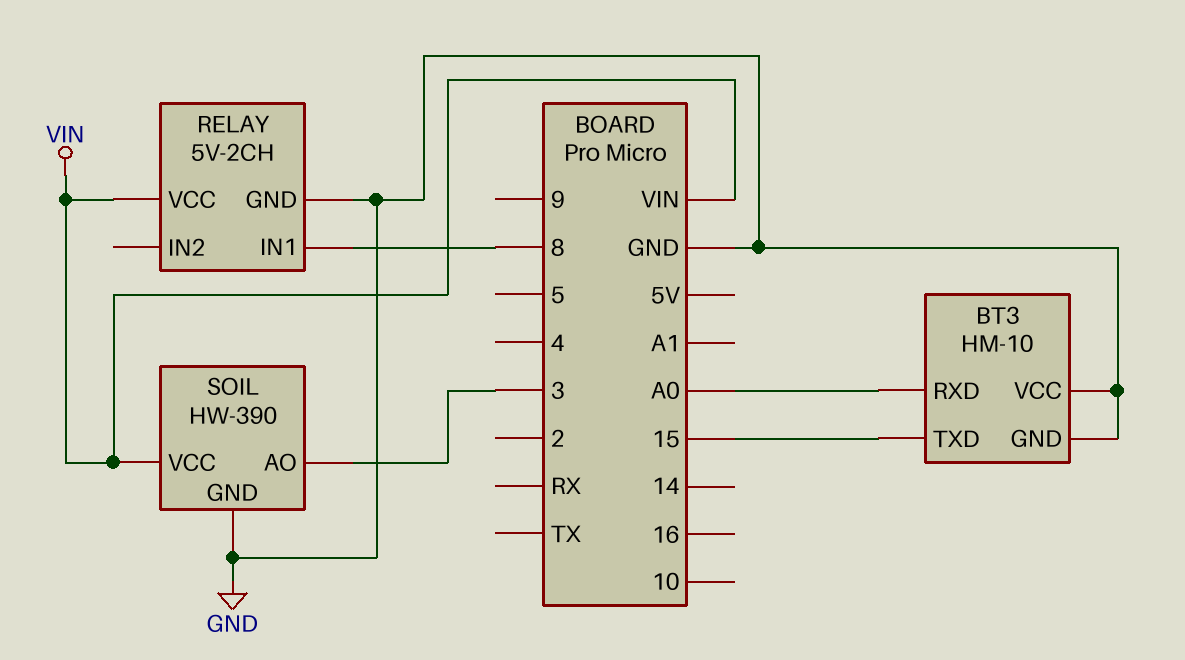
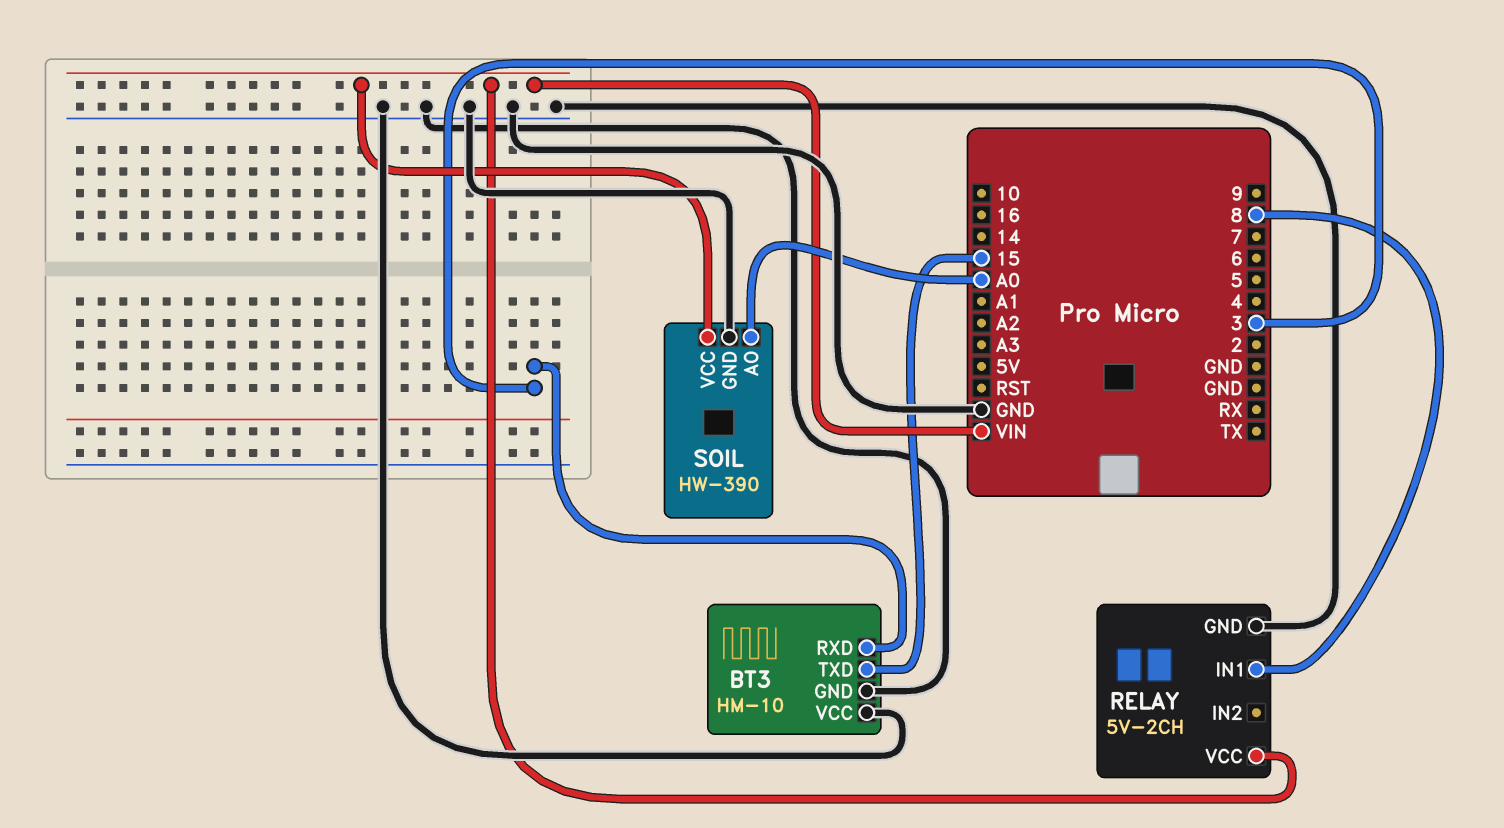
BT3 pin RXD: A0 -> 3
SOIL pin AO: 3 -> A0

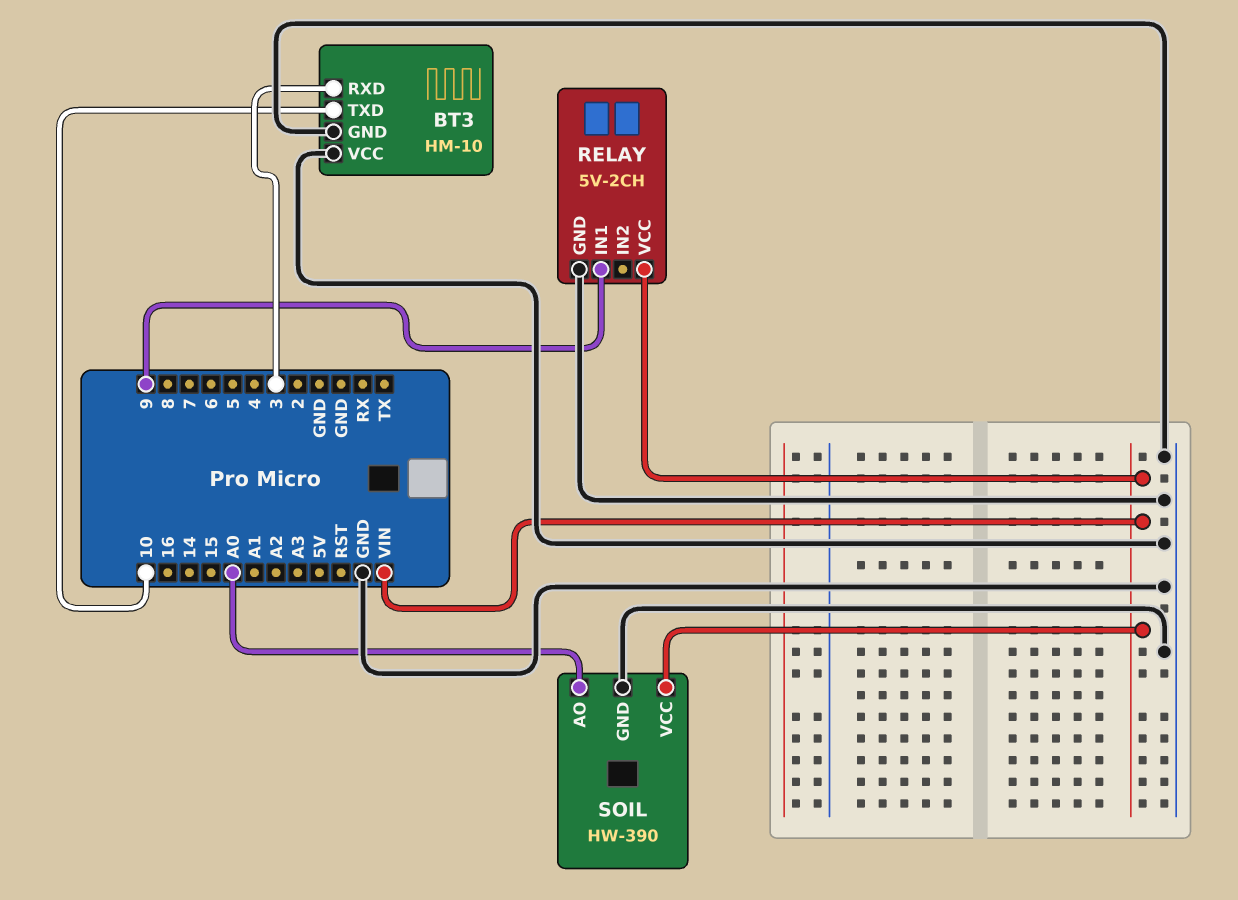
BT3 pin TXD: 15 -> 10
RELAY pin IN1: 8 -> 9

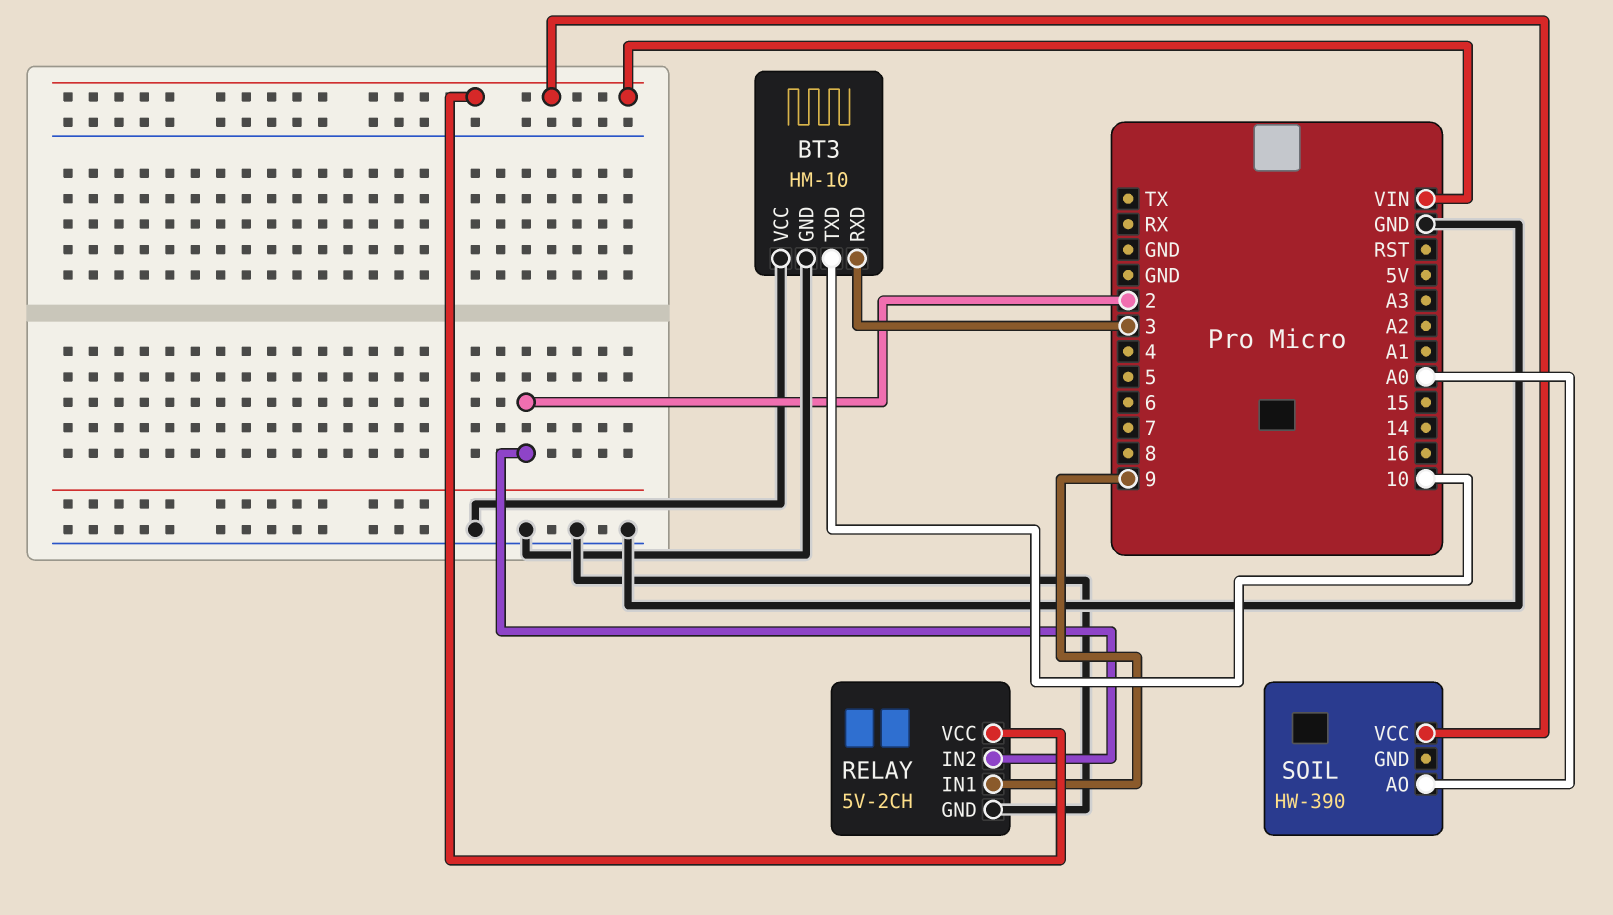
RELAY pin IN2: none -> 2
SOIL pin GND: GND -> none

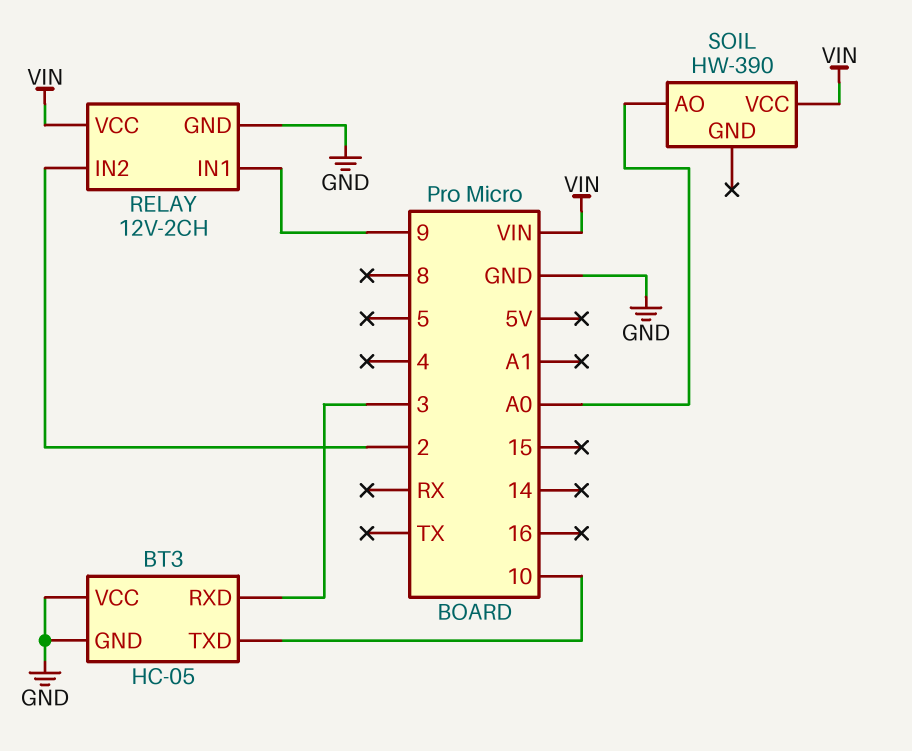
BT3: HM-10 -> HC-05
RELAY: 5V-2CH -> 12V-2CH

